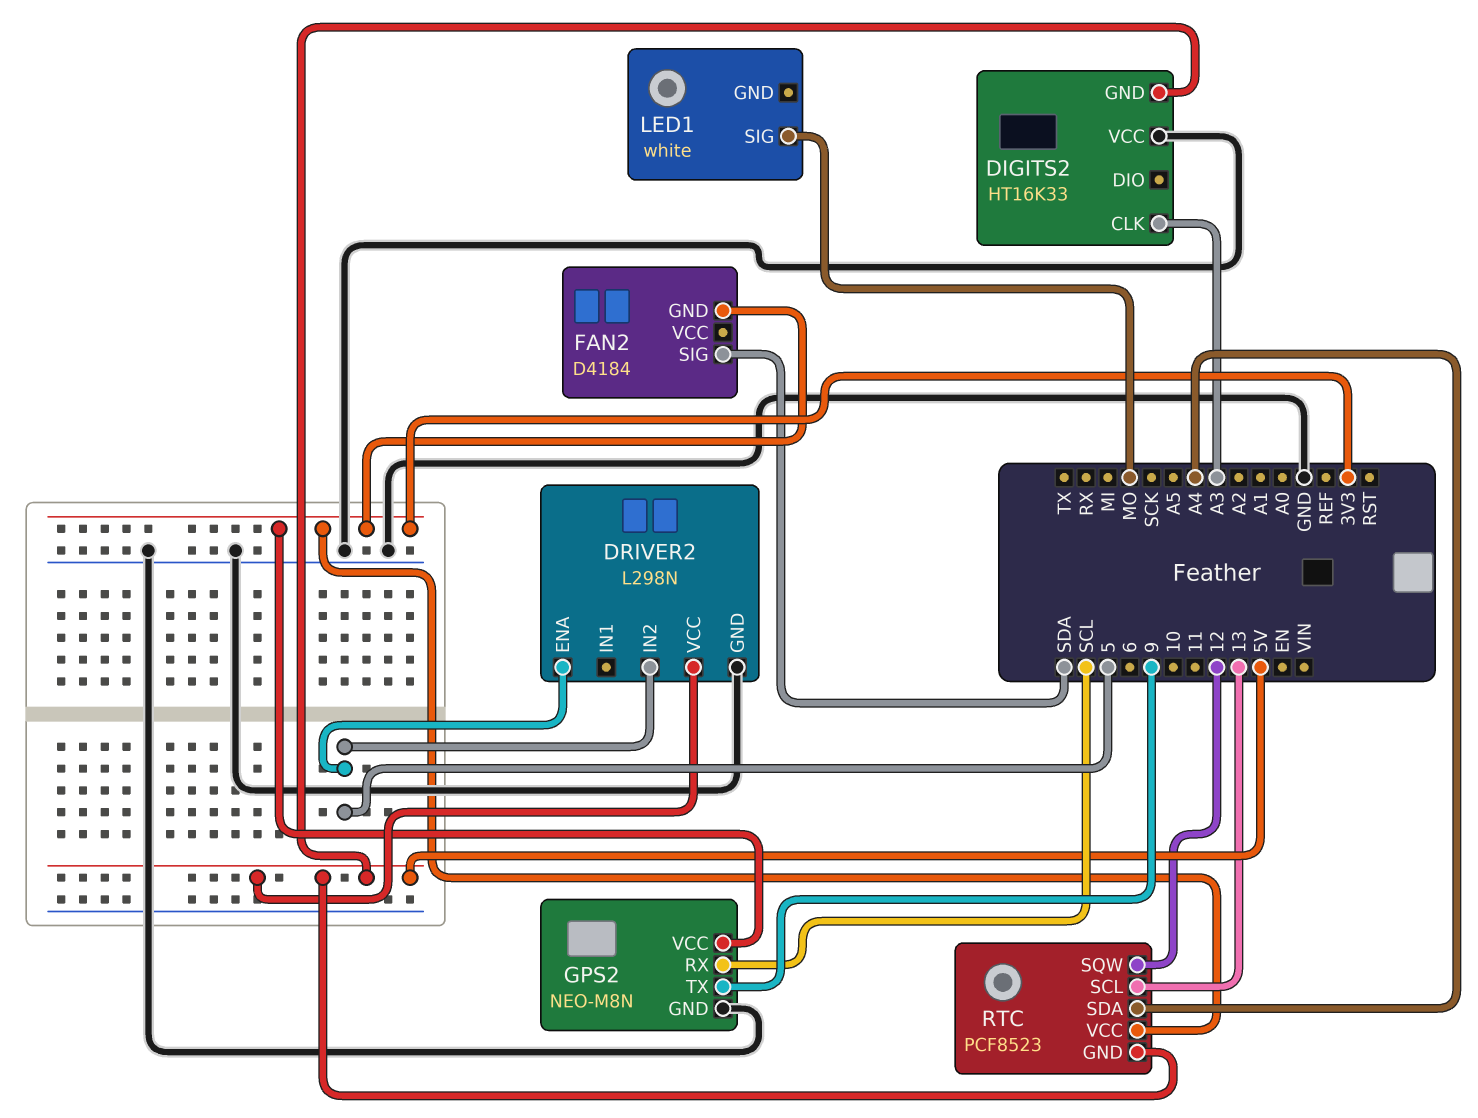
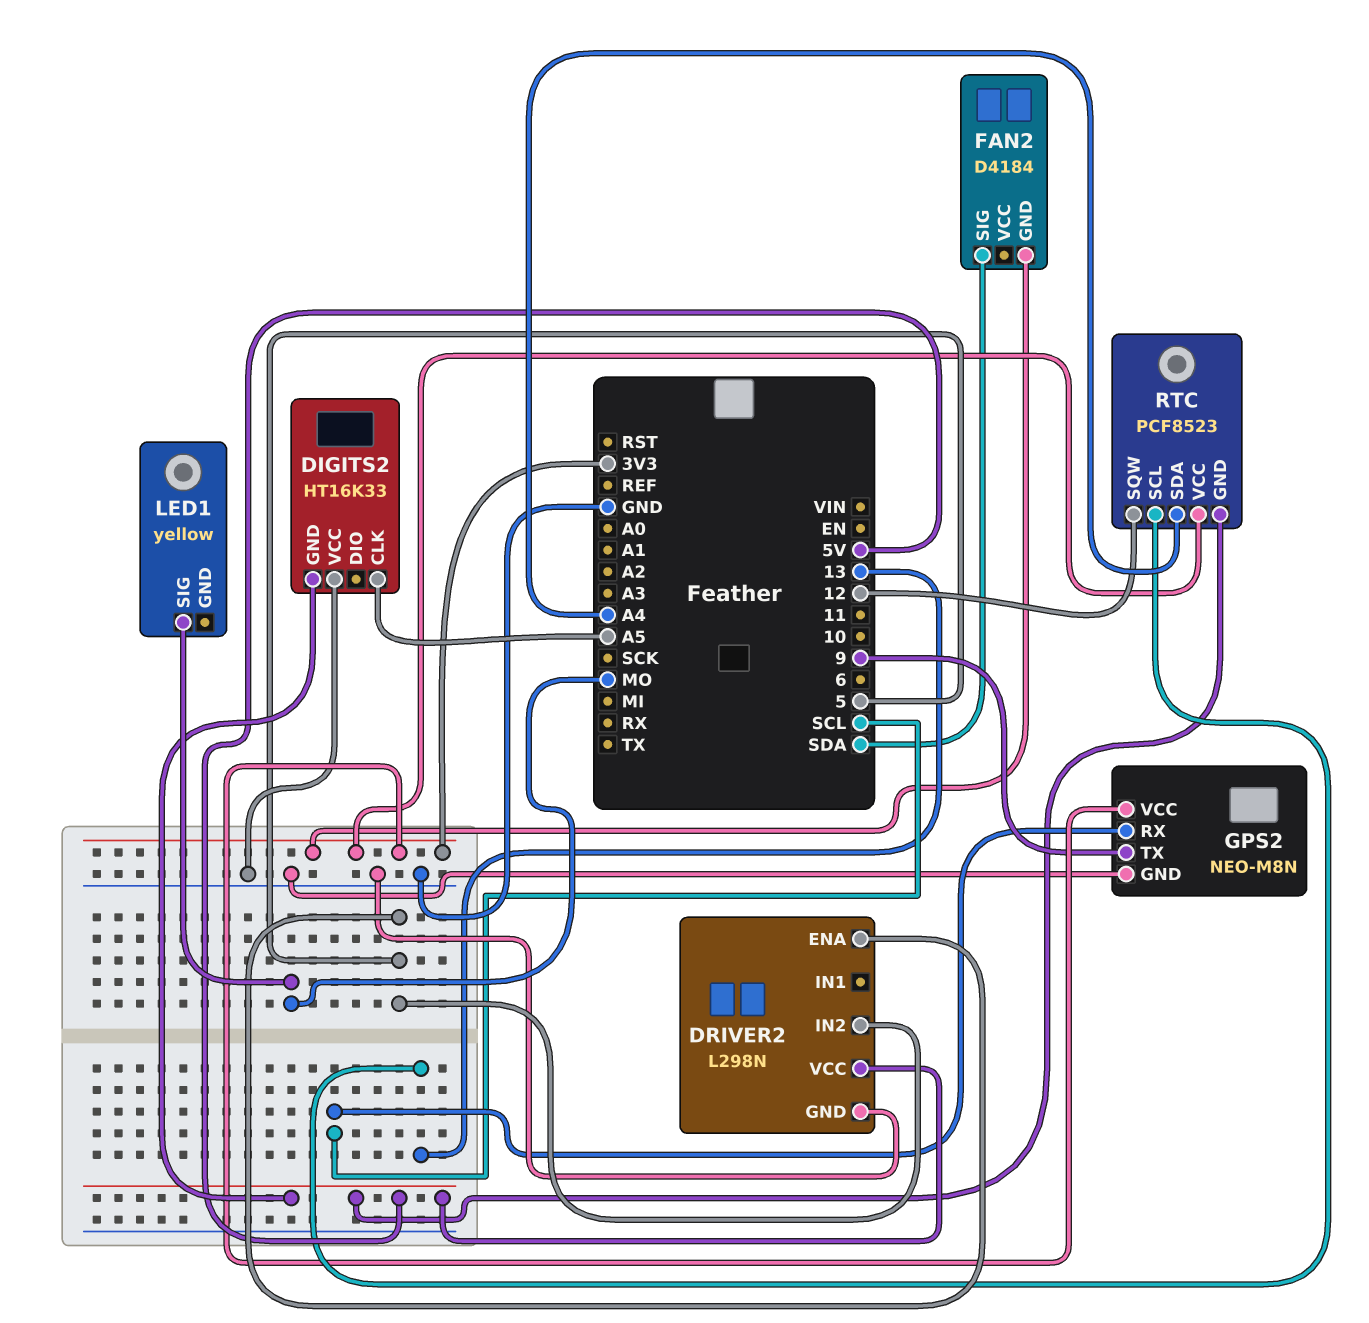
DIGITS2 pin CLK: A3 -> A5
LED1: white -> yellow

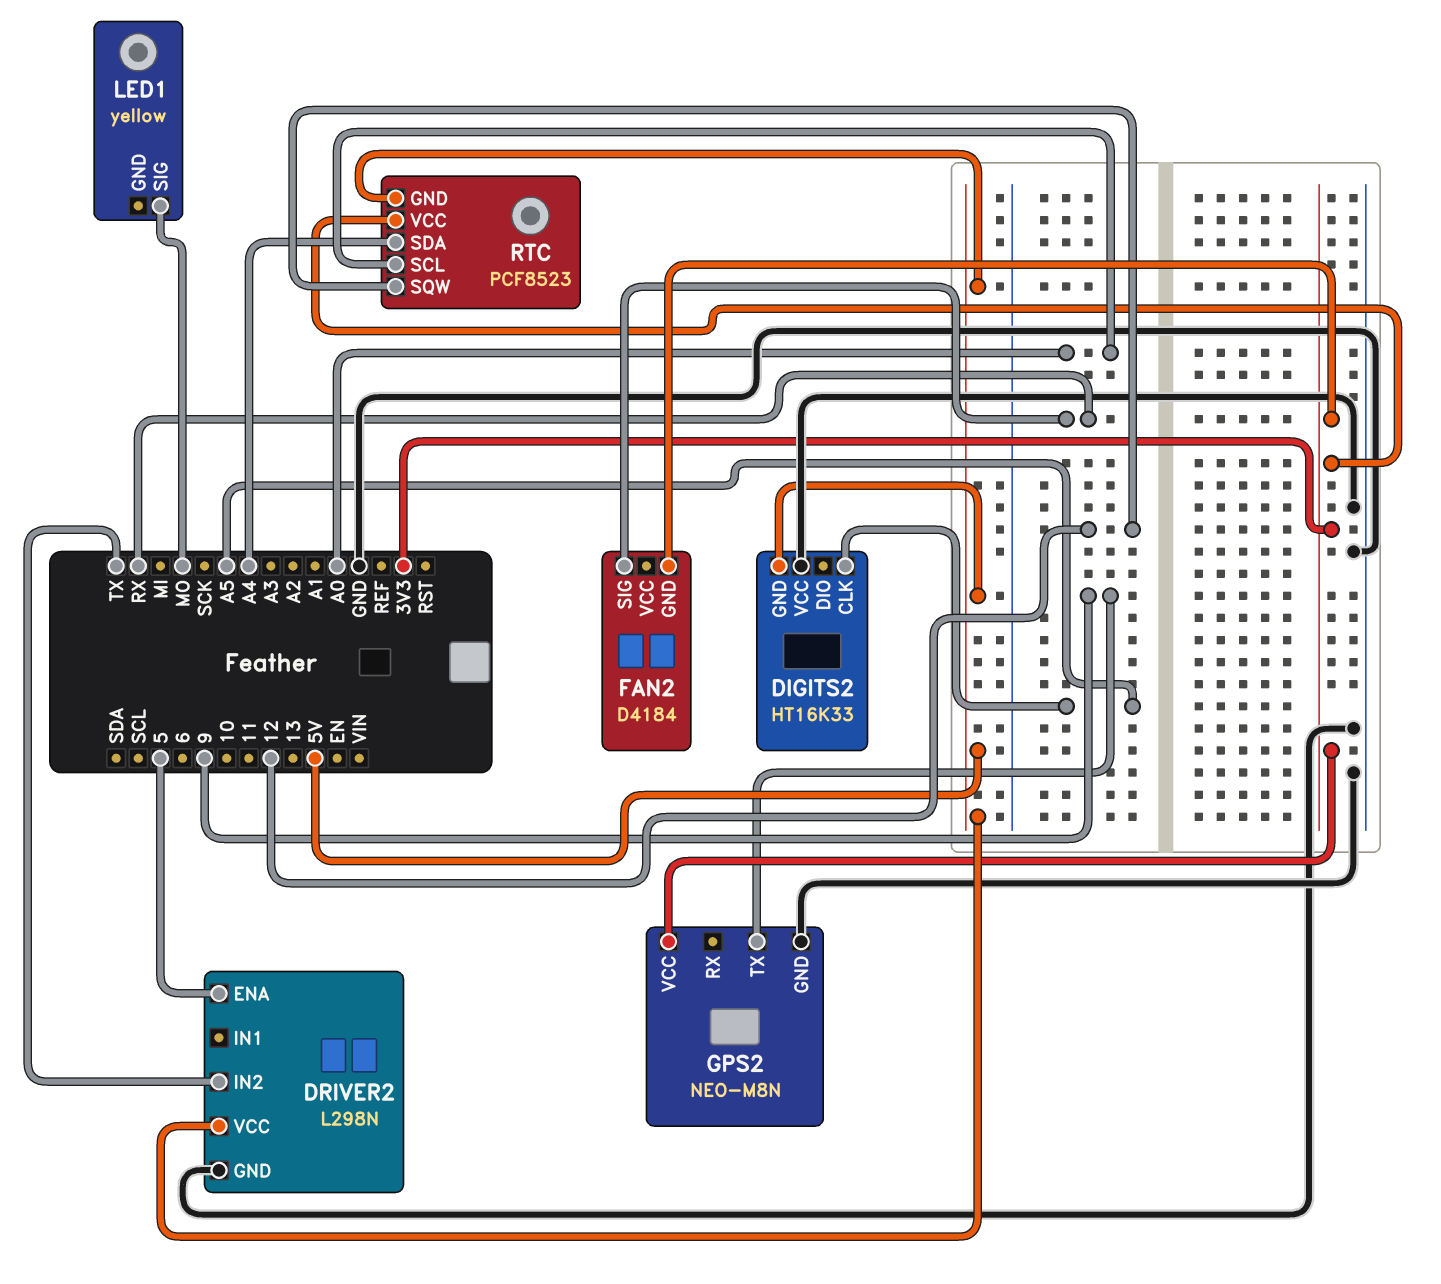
DRIVER2 pin IN2: 5 -> TX
FAN2 pin SIG: SDA -> RX
GPS2 pin RX: SCL -> none
RTC pin SCL: 13 -> A0

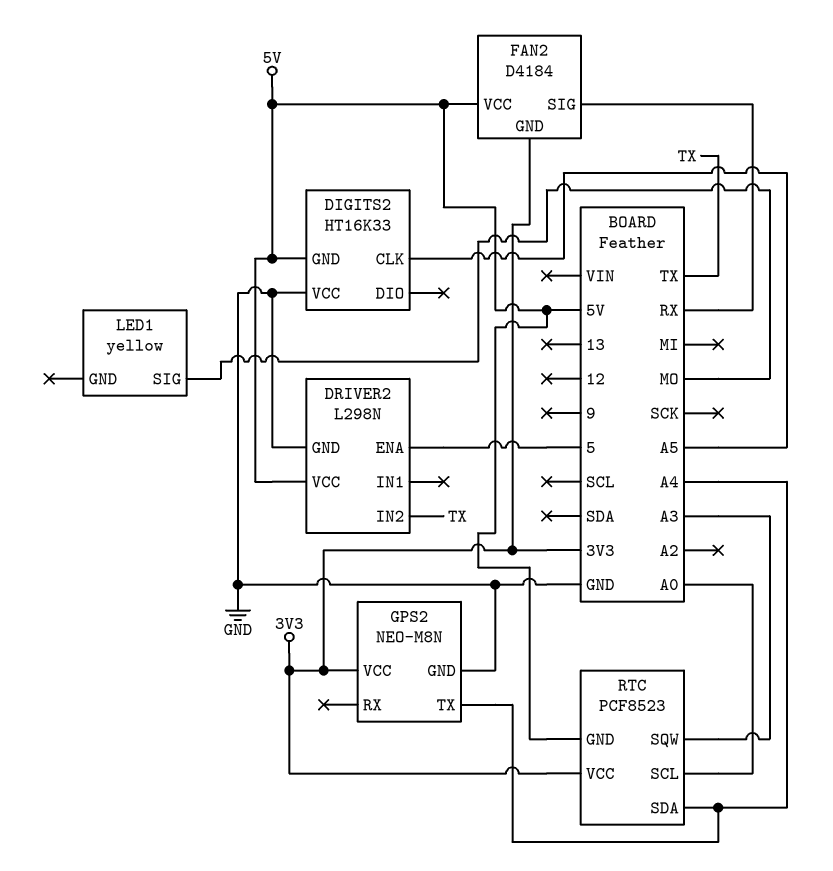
FAN2 pin VCC: none -> 5V
GPS2 pin TX: 9 -> A4
RTC pin SQW: 12 -> A3

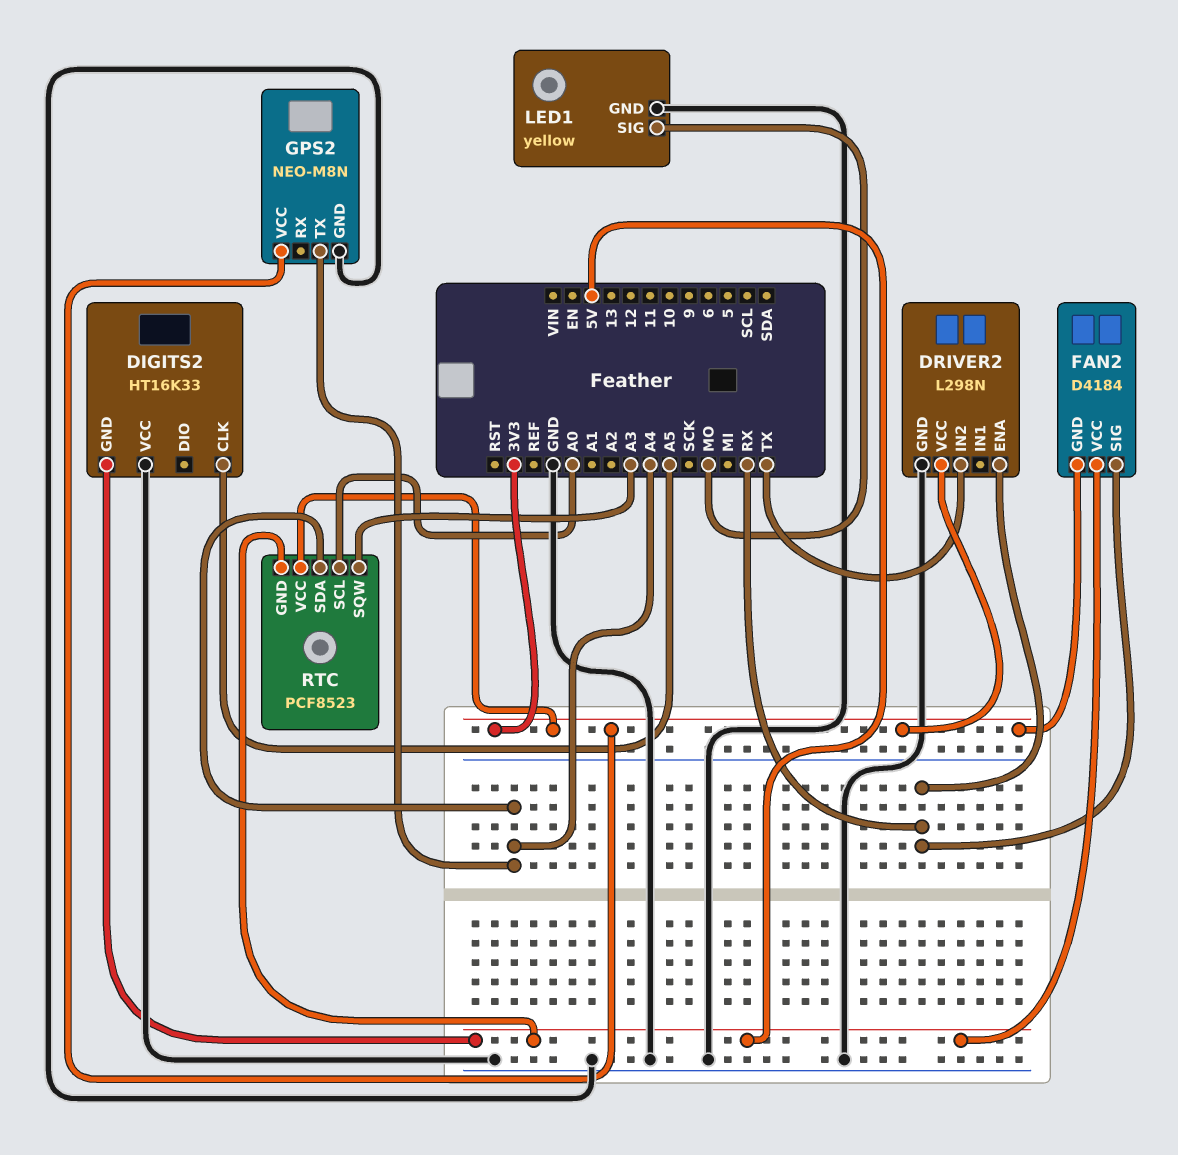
DRIVER2 pin ENA: 5 -> RX
DRIVER2 pin VCC: 5V -> 3V3
LED1 pin GND: none -> GND

